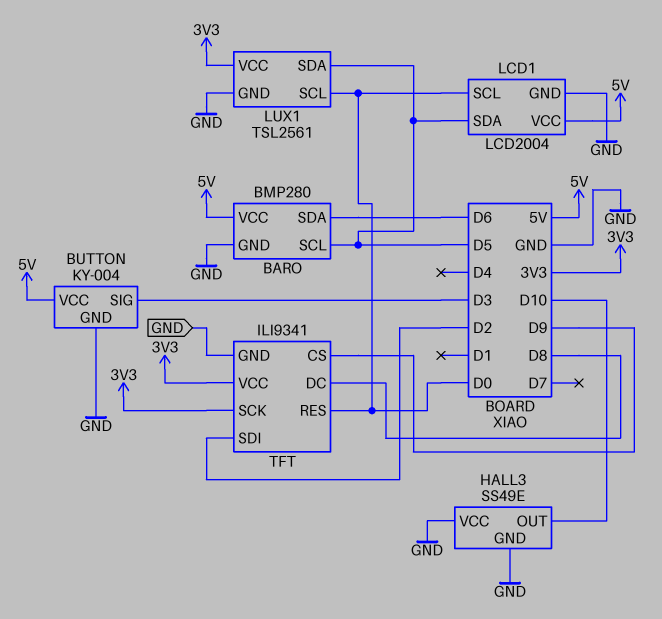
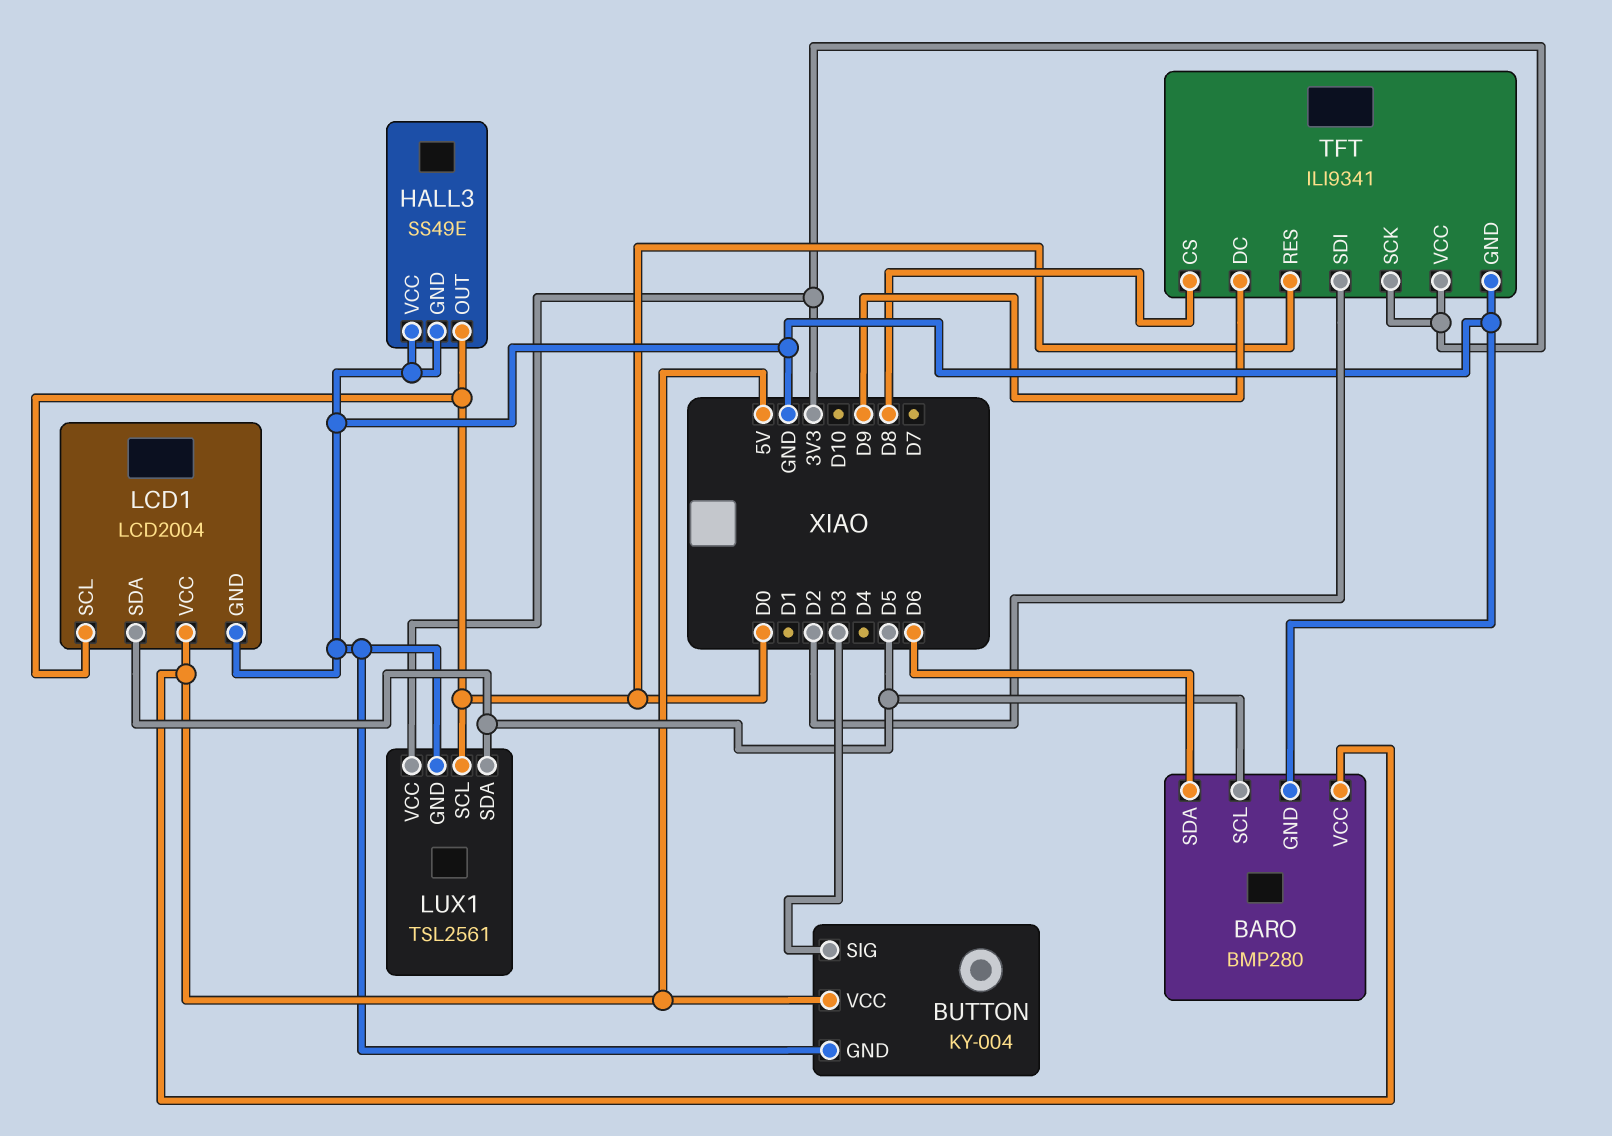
HALL3 pin OUT: D10 -> D0
TFT pin CS: D9 -> D8
TFT pin DC: D8 -> D9

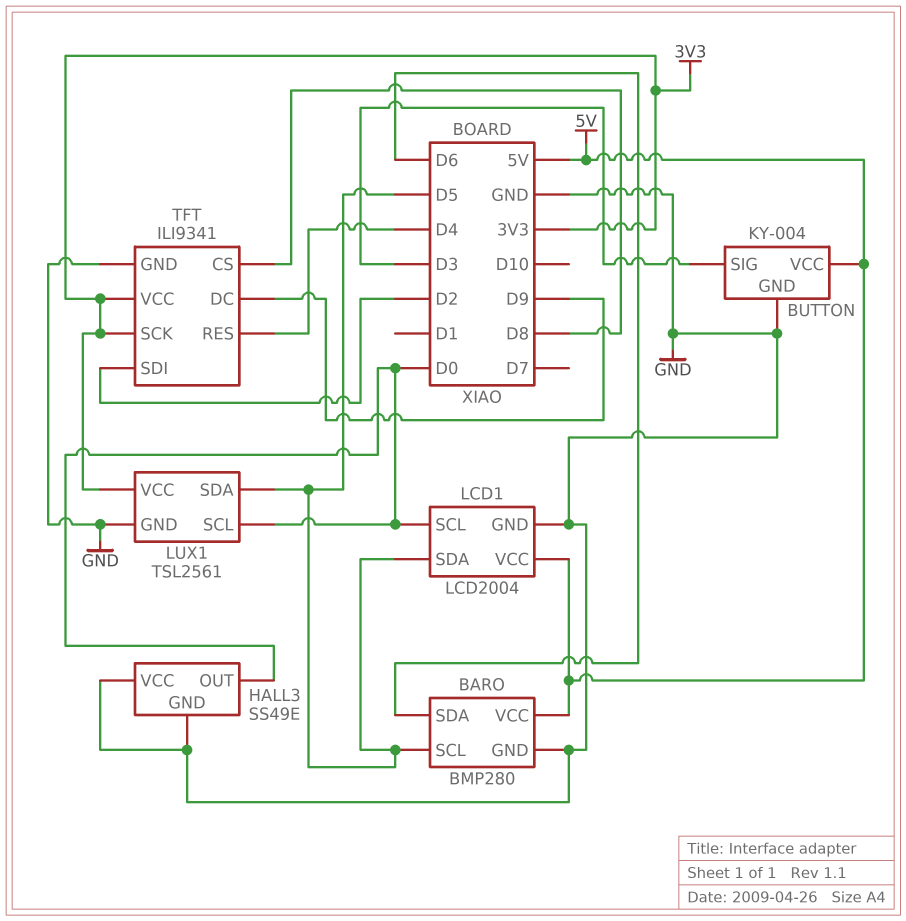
TFT pin RES: D0 -> D4

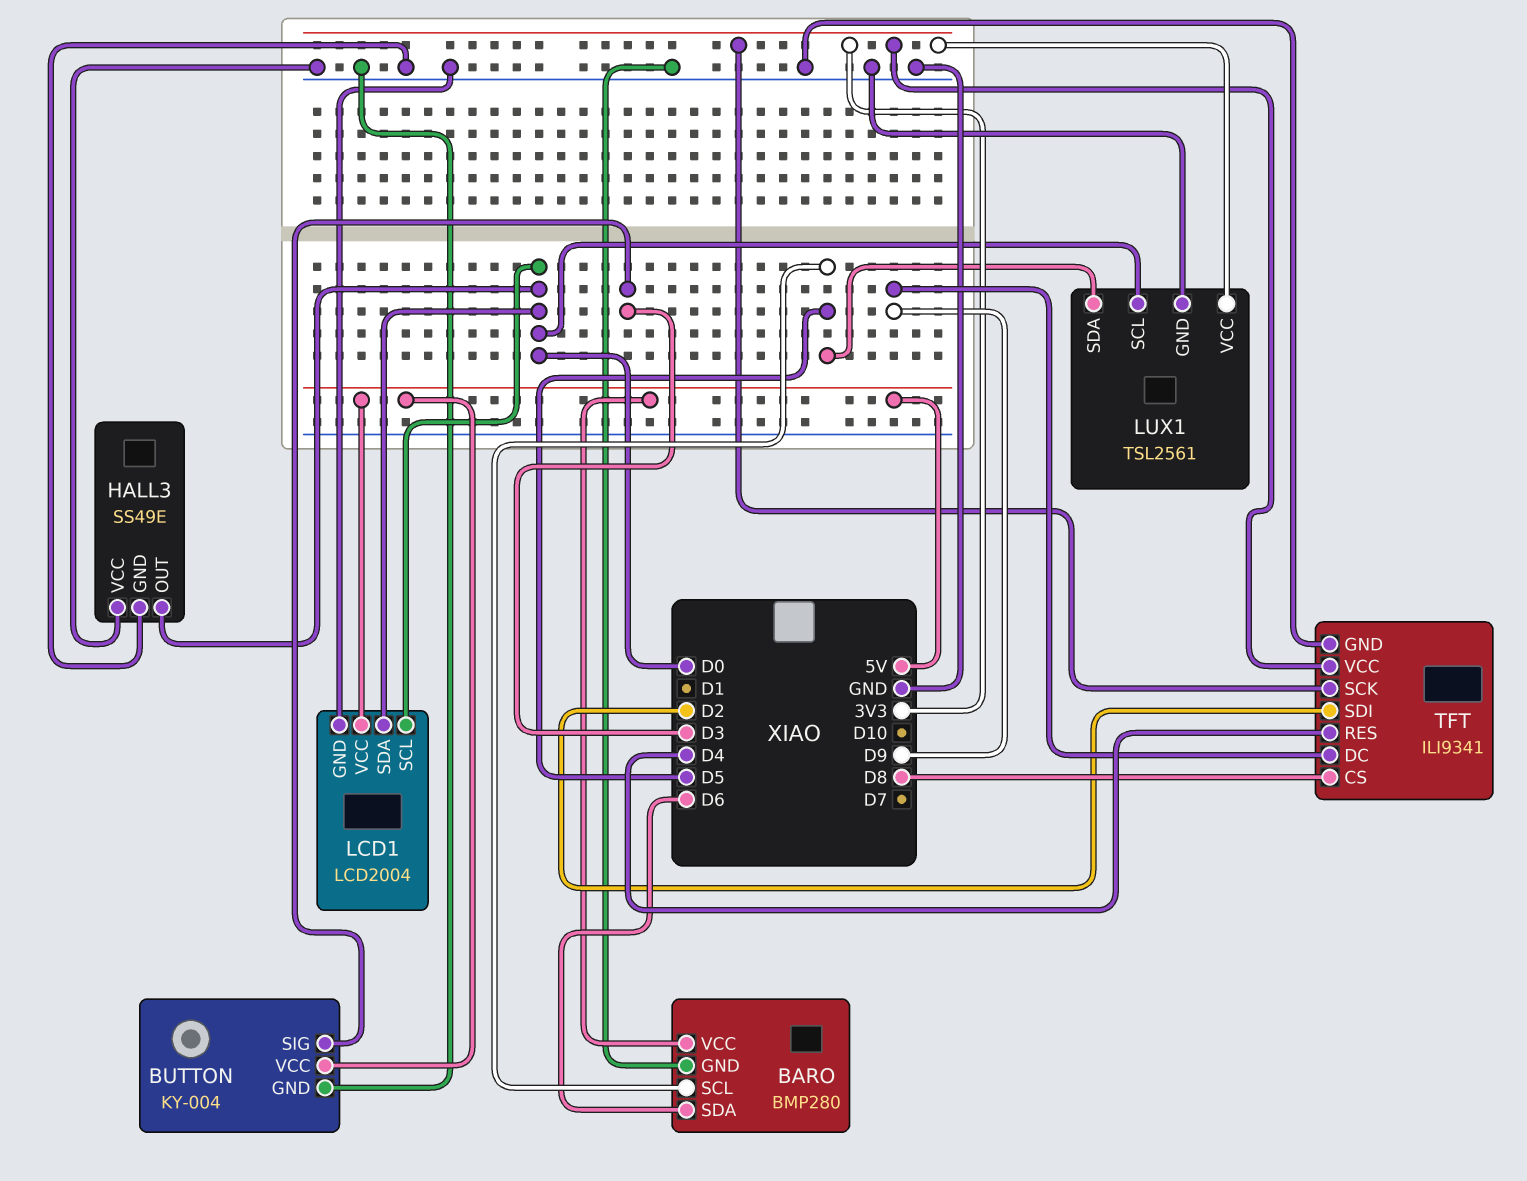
LCD1 pin SDA: D5 -> D0

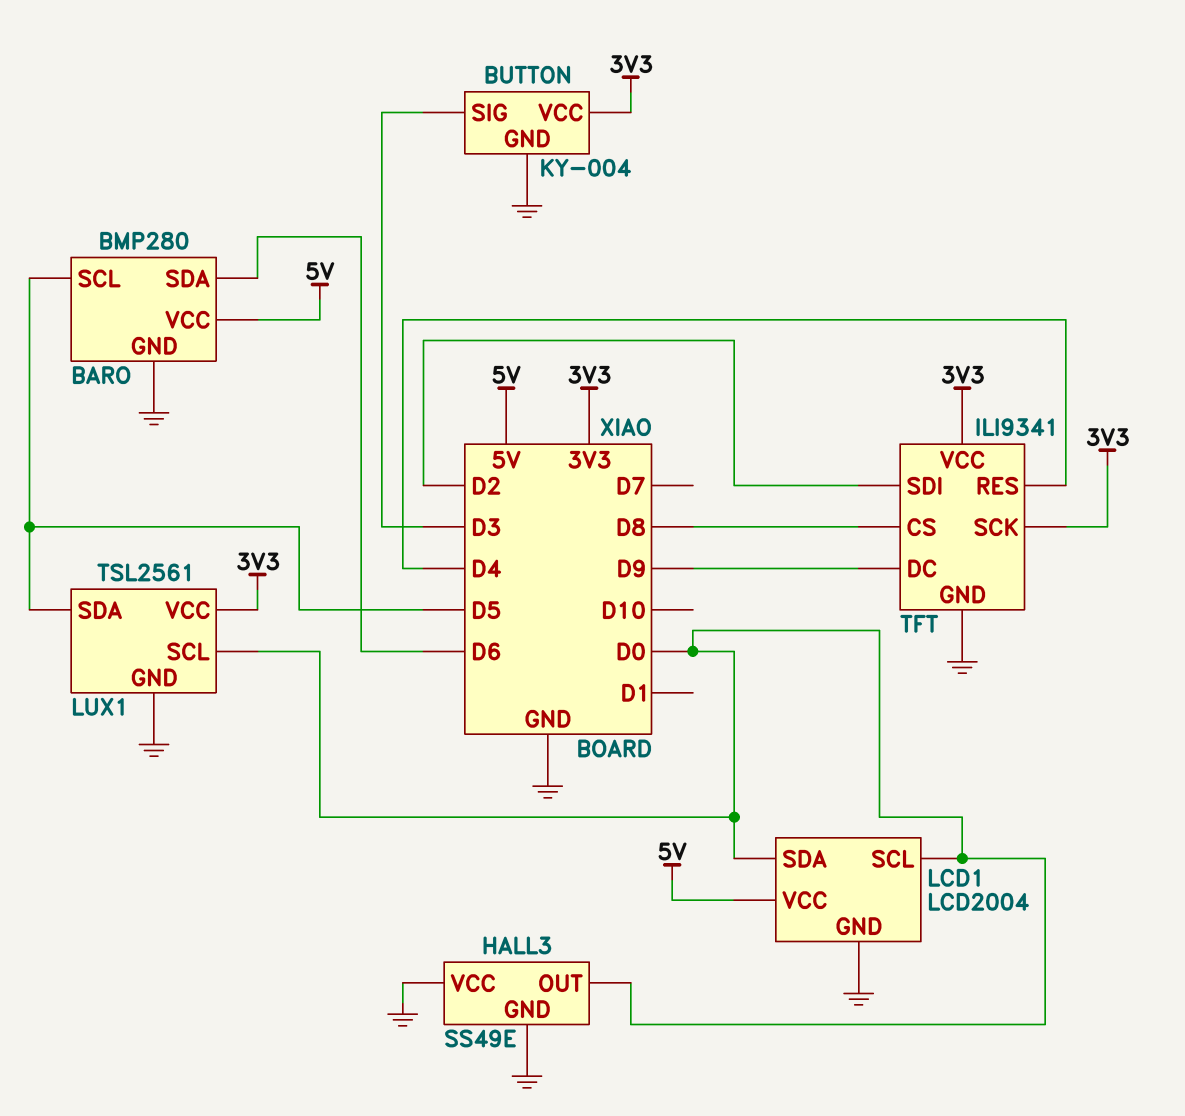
BUTTON pin VCC: 5V -> 3V3

